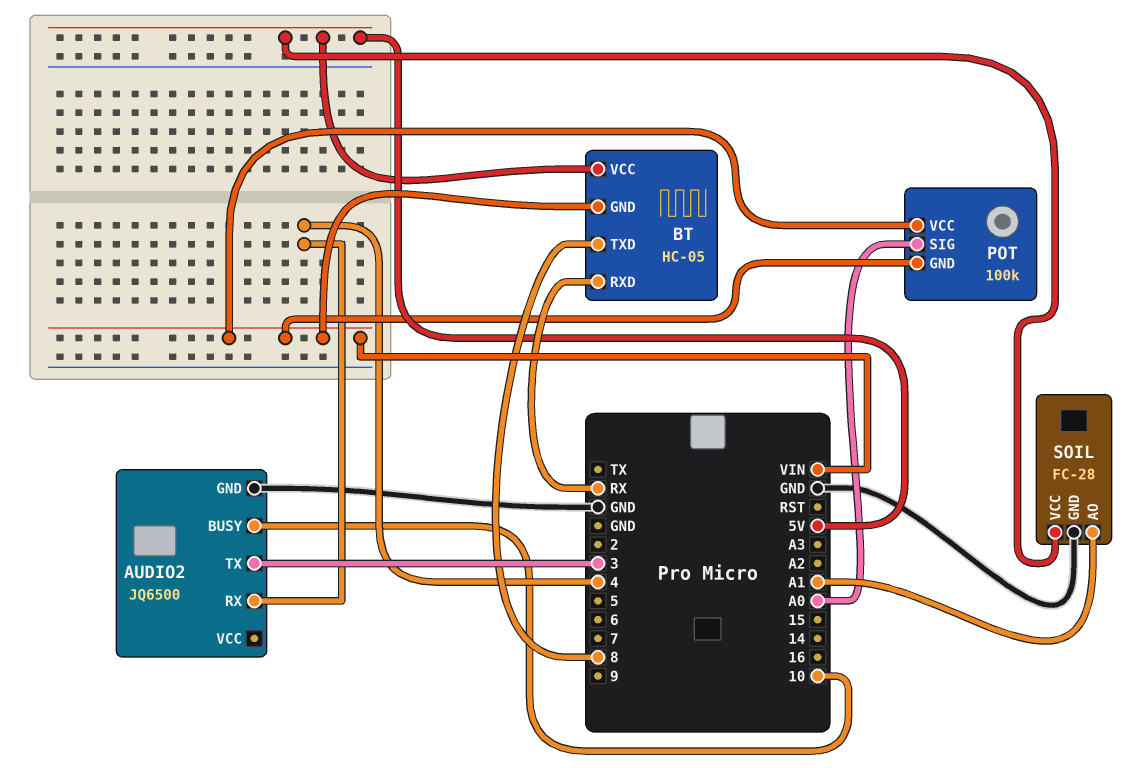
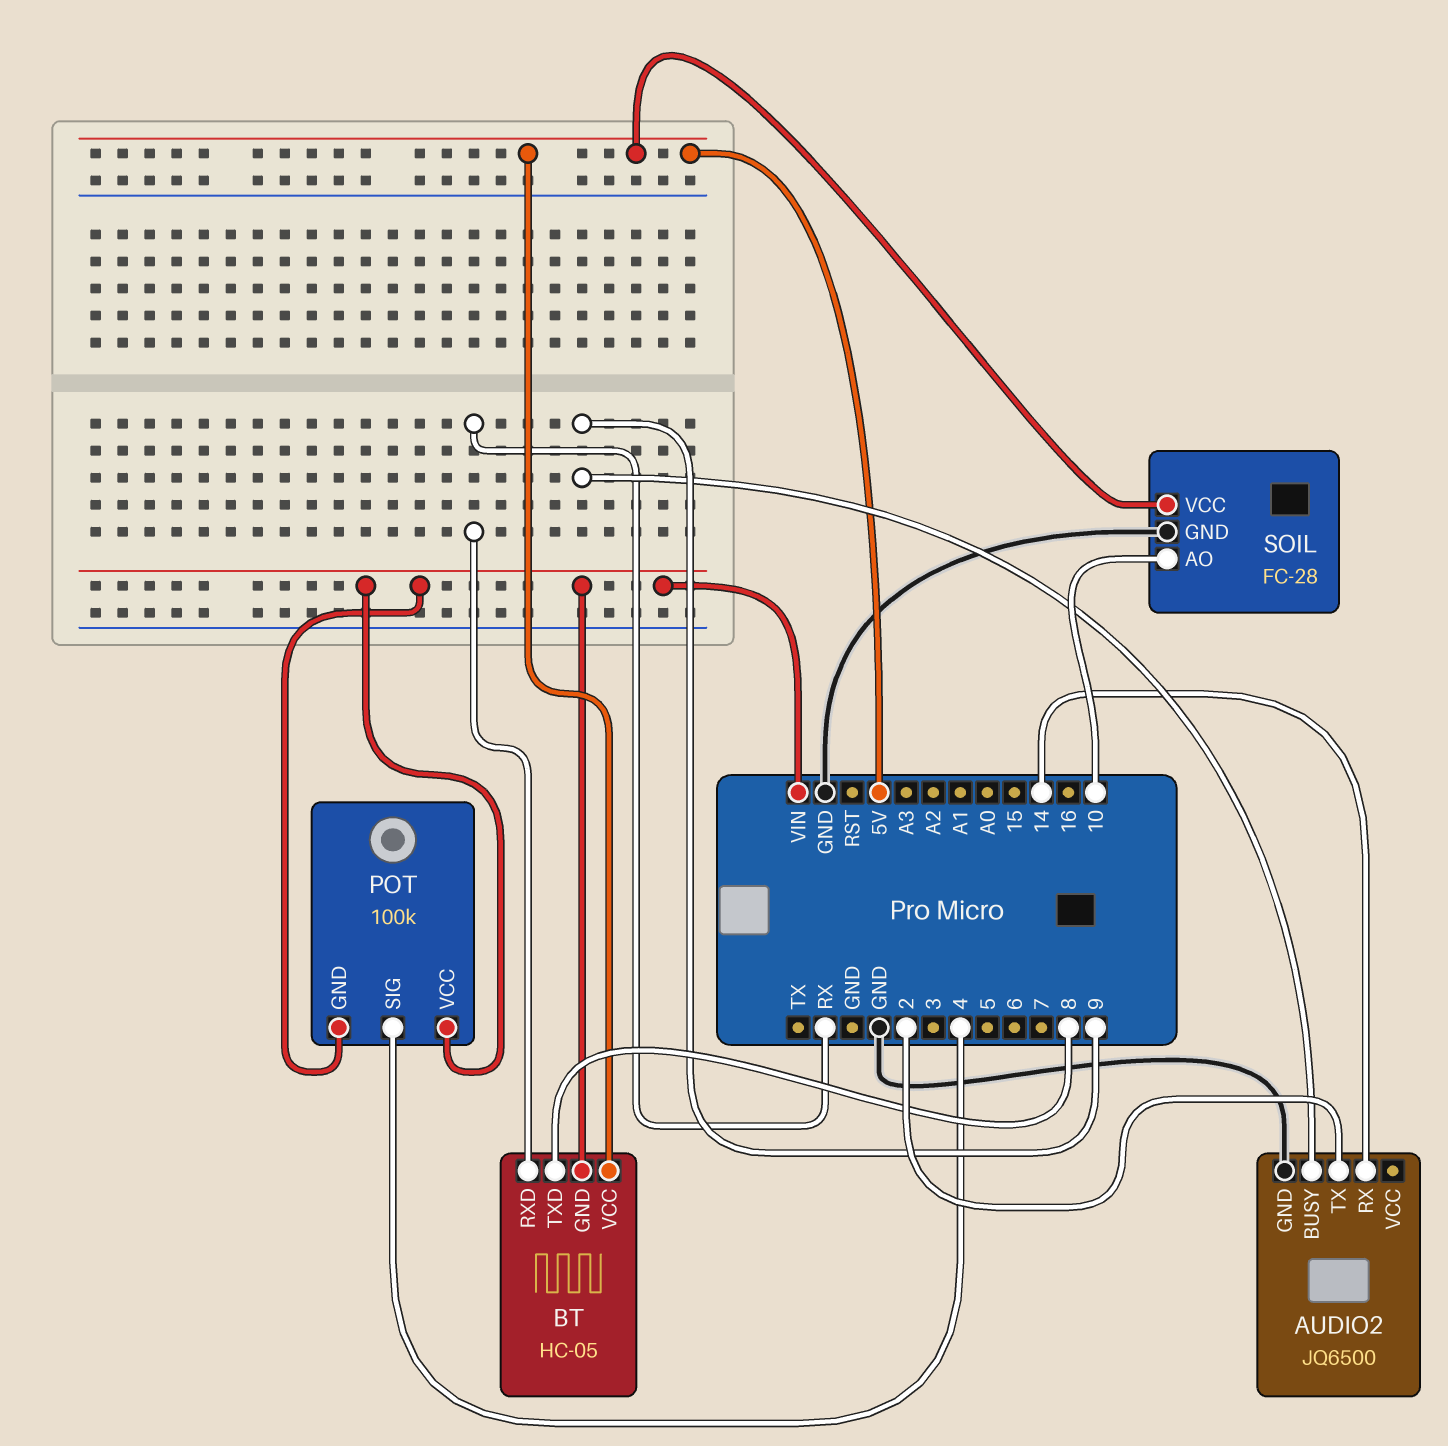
AUDIO2 pin BUSY: 10 -> 9
AUDIO2 pin RX: 4 -> 14
AUDIO2 pin TX: 3 -> 2
POT pin SIG: A0 -> 4
SOIL pin AO: A1 -> 10

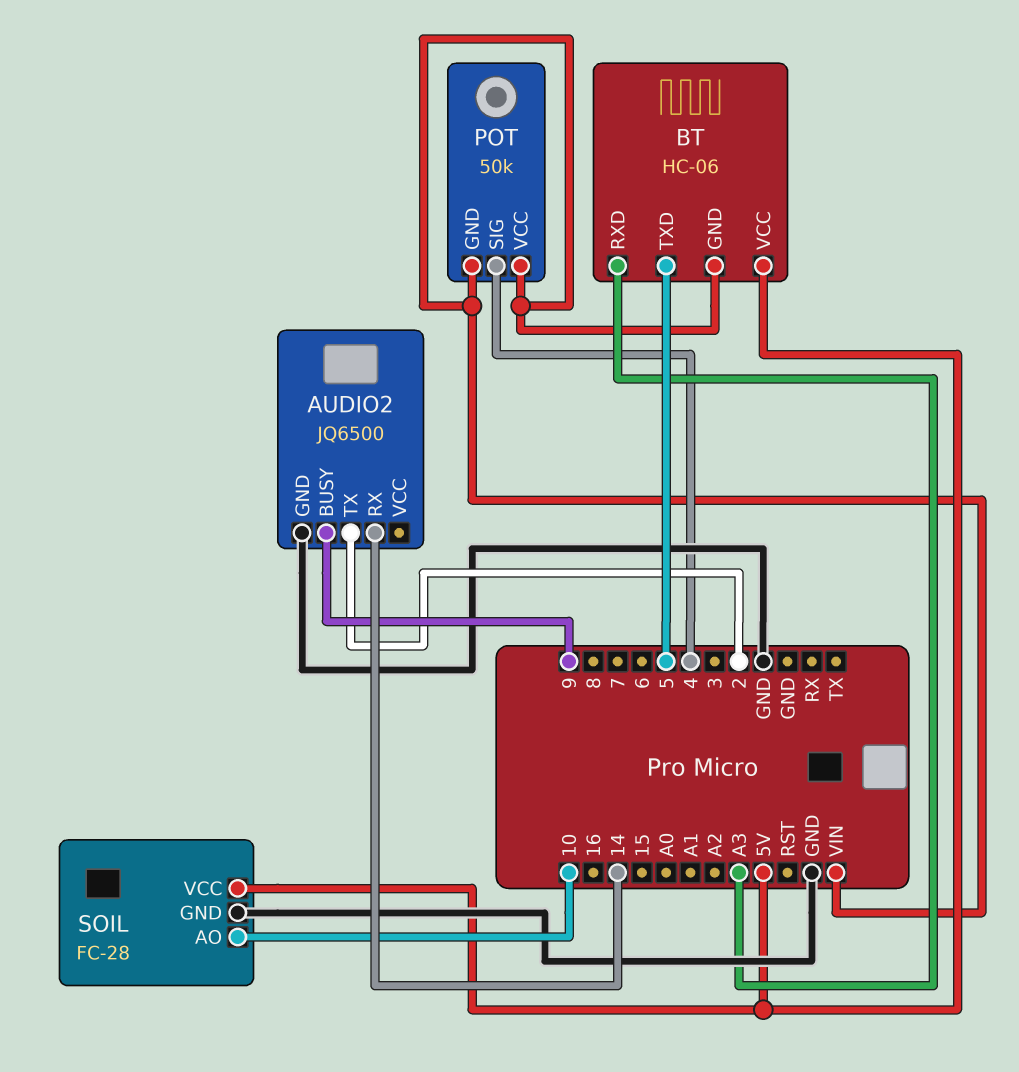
BT: HC-05 -> HC-06
BT pin RXD: RX -> A3
BT pin TXD: 8 -> 5
POT: 100k -> 50k

